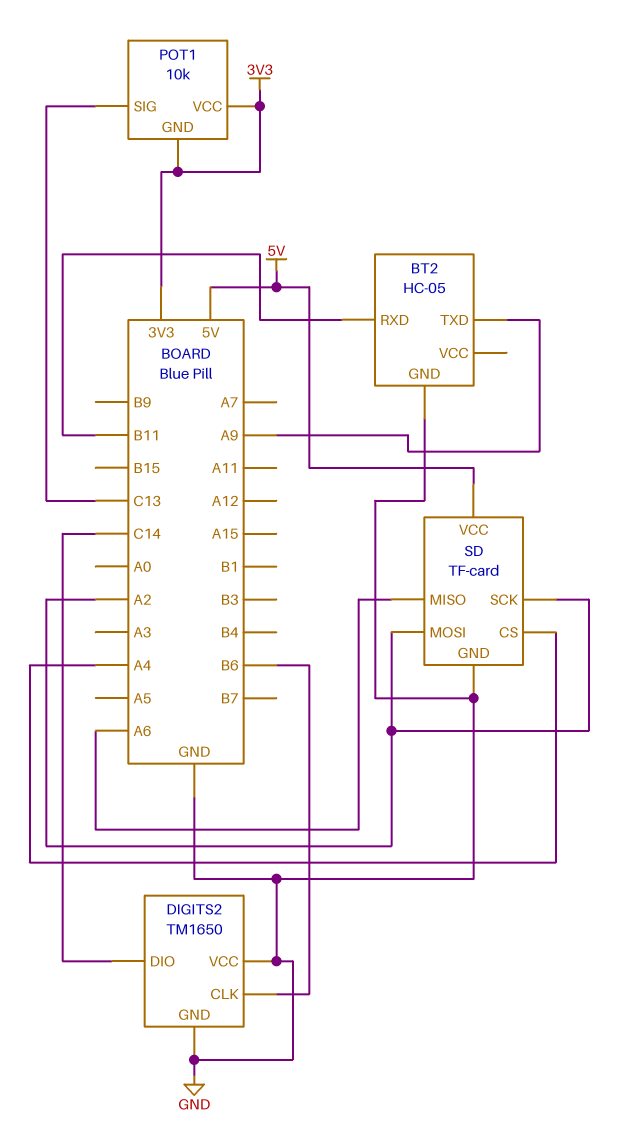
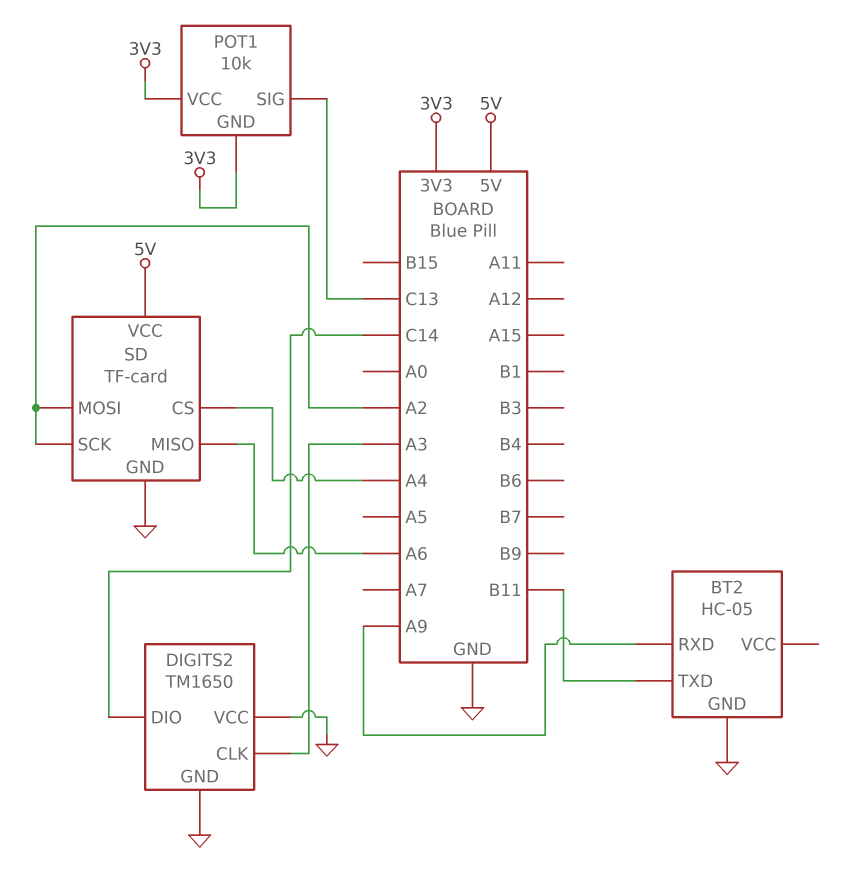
BT2 pin RXD: B11 -> A9
BT2 pin TXD: A9 -> B11
DIGITS2 pin CLK: B6 -> A3

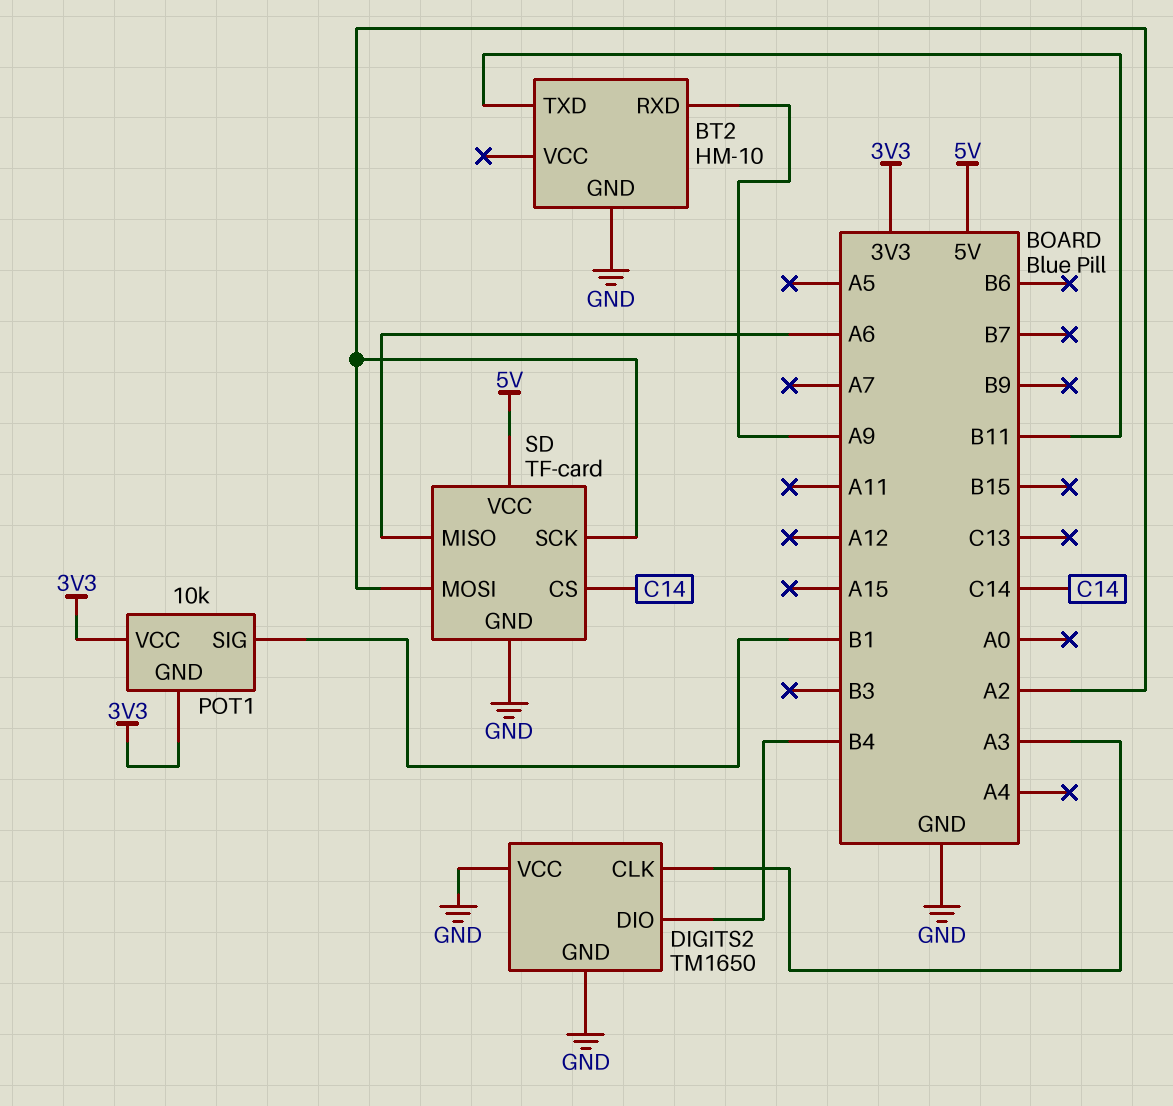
BT2: HC-05 -> HM-10
DIGITS2 pin DIO: C14 -> B4
POT1 pin SIG: C13 -> B1
SD pin CS: A4 -> C14

